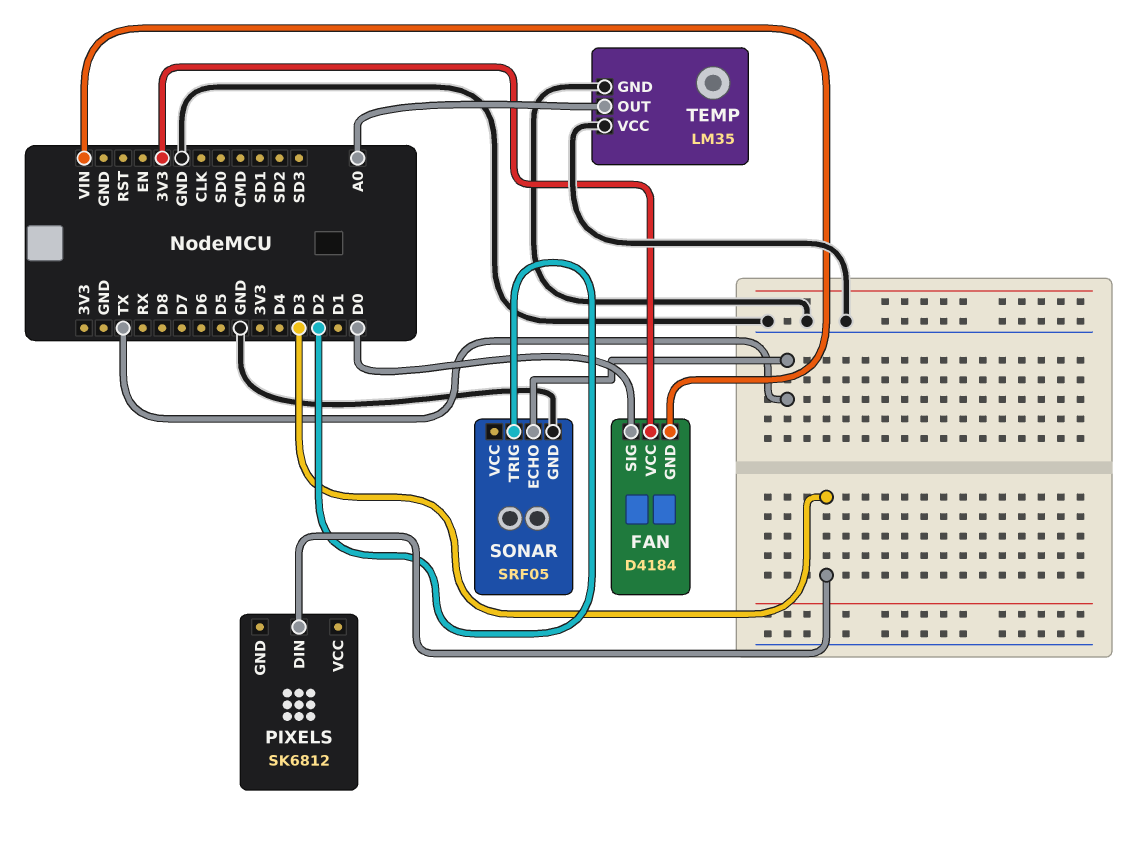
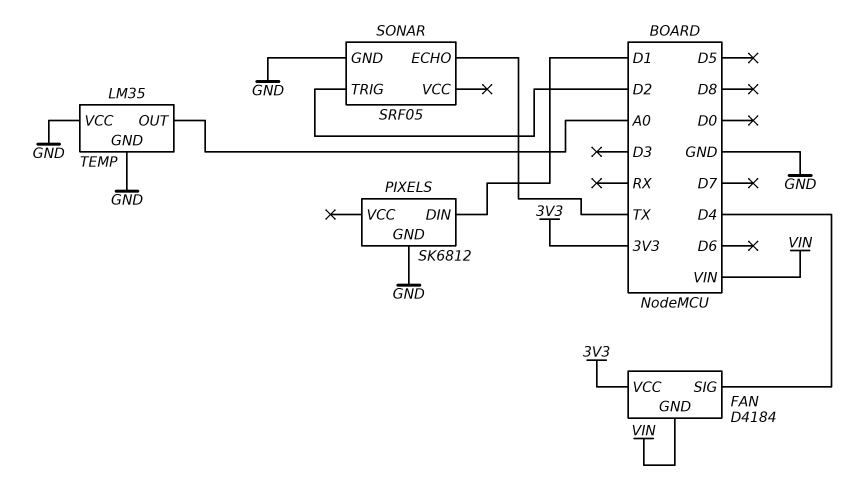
FAN pin SIG: D0 -> D4
PIXELS pin DIN: D3 -> D1
PIXELS pin GND: none -> GND

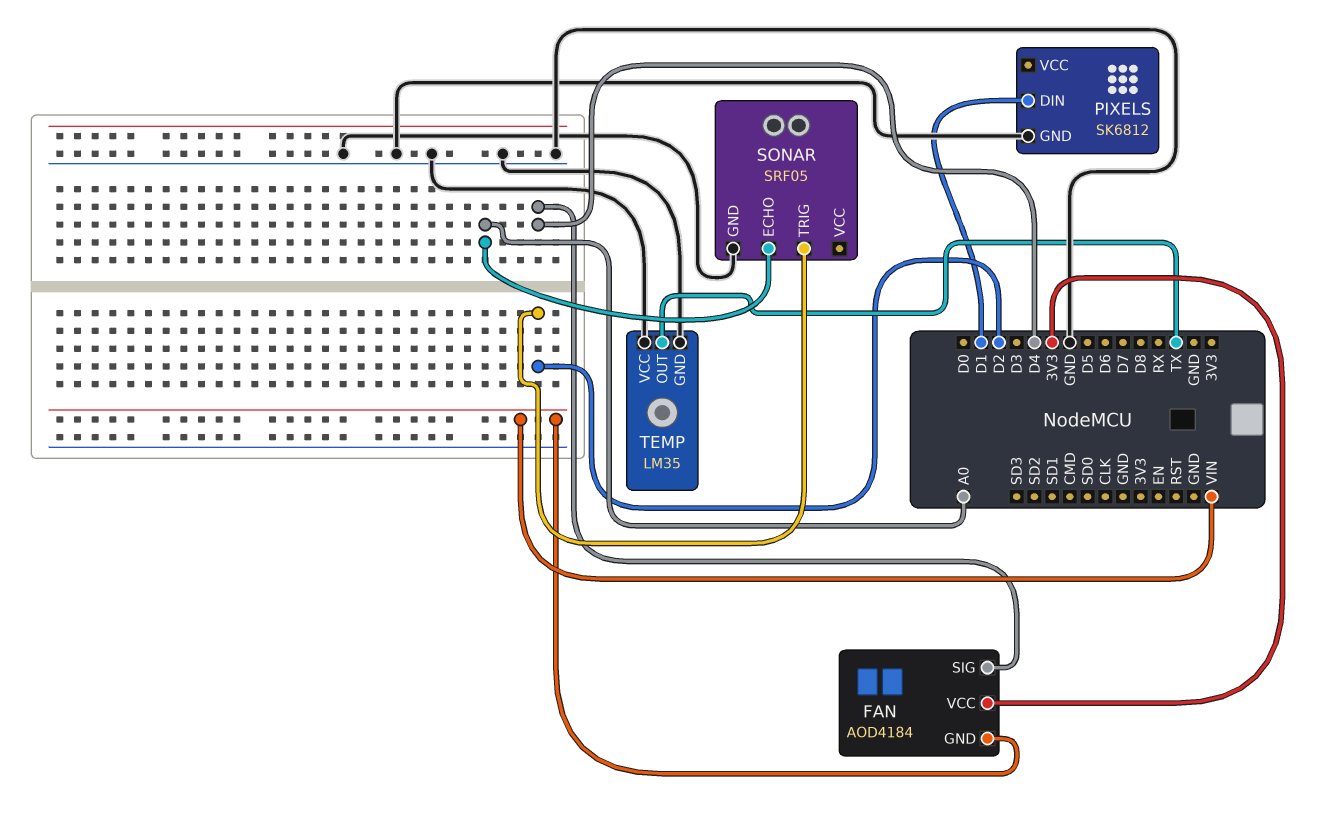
FAN: D4184 -> AOD4184
SONAR pin ECHO: TX -> A0
TEMP pin OUT: A0 -> TX

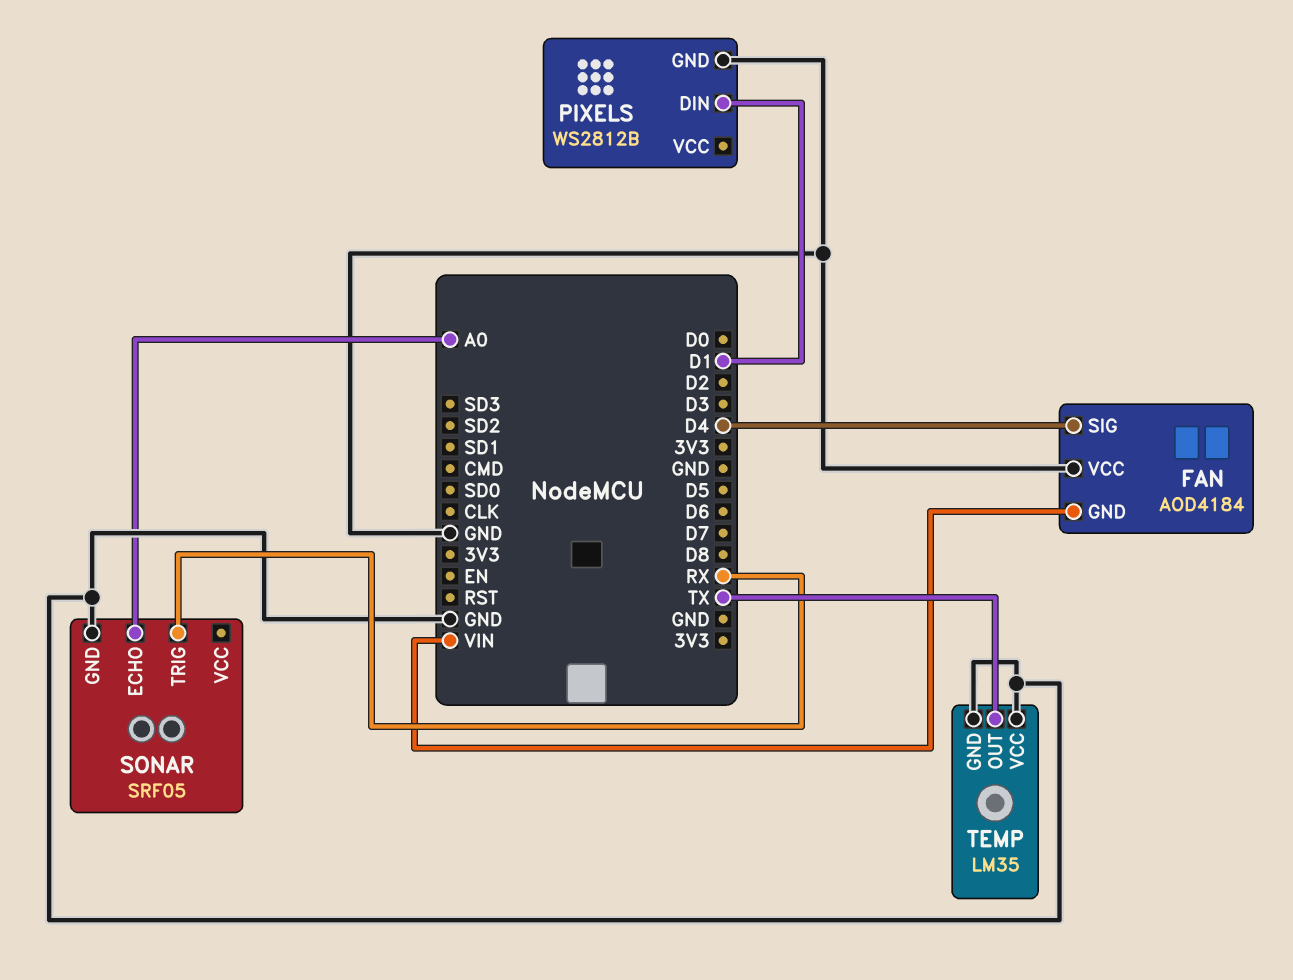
FAN pin VCC: 3V3 -> GND
PIXELS: SK6812 -> WS2812B
SONAR pin TRIG: D2 -> RX

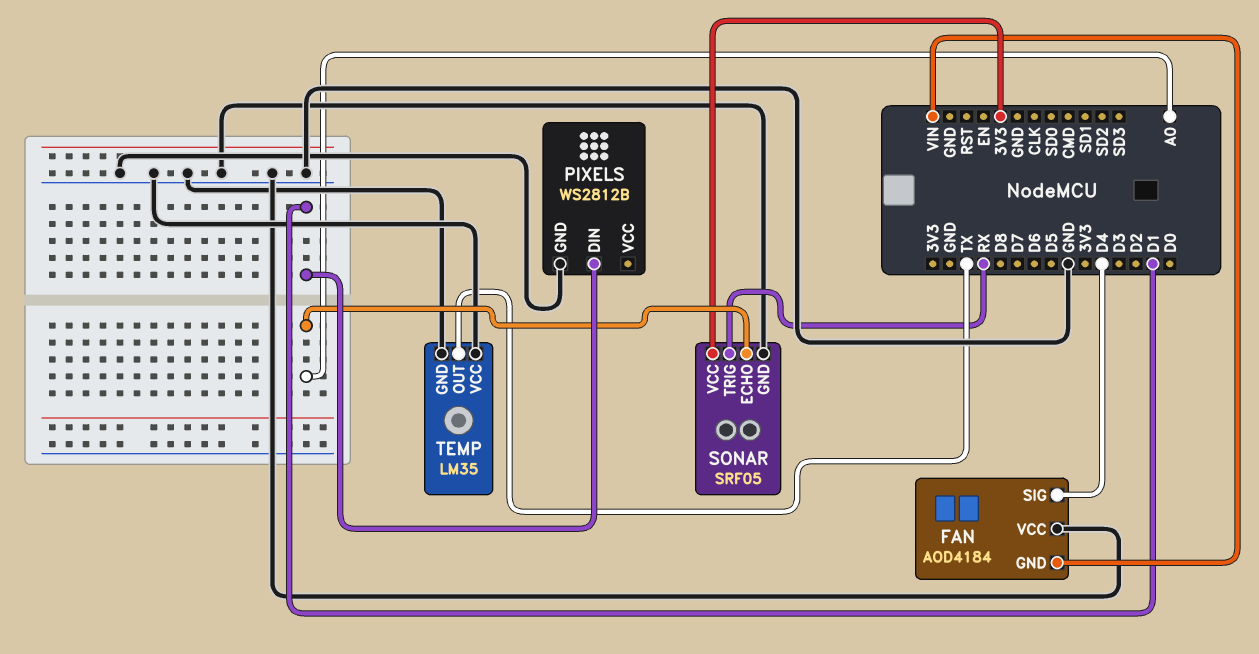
SONAR pin VCC: none -> 3V3

